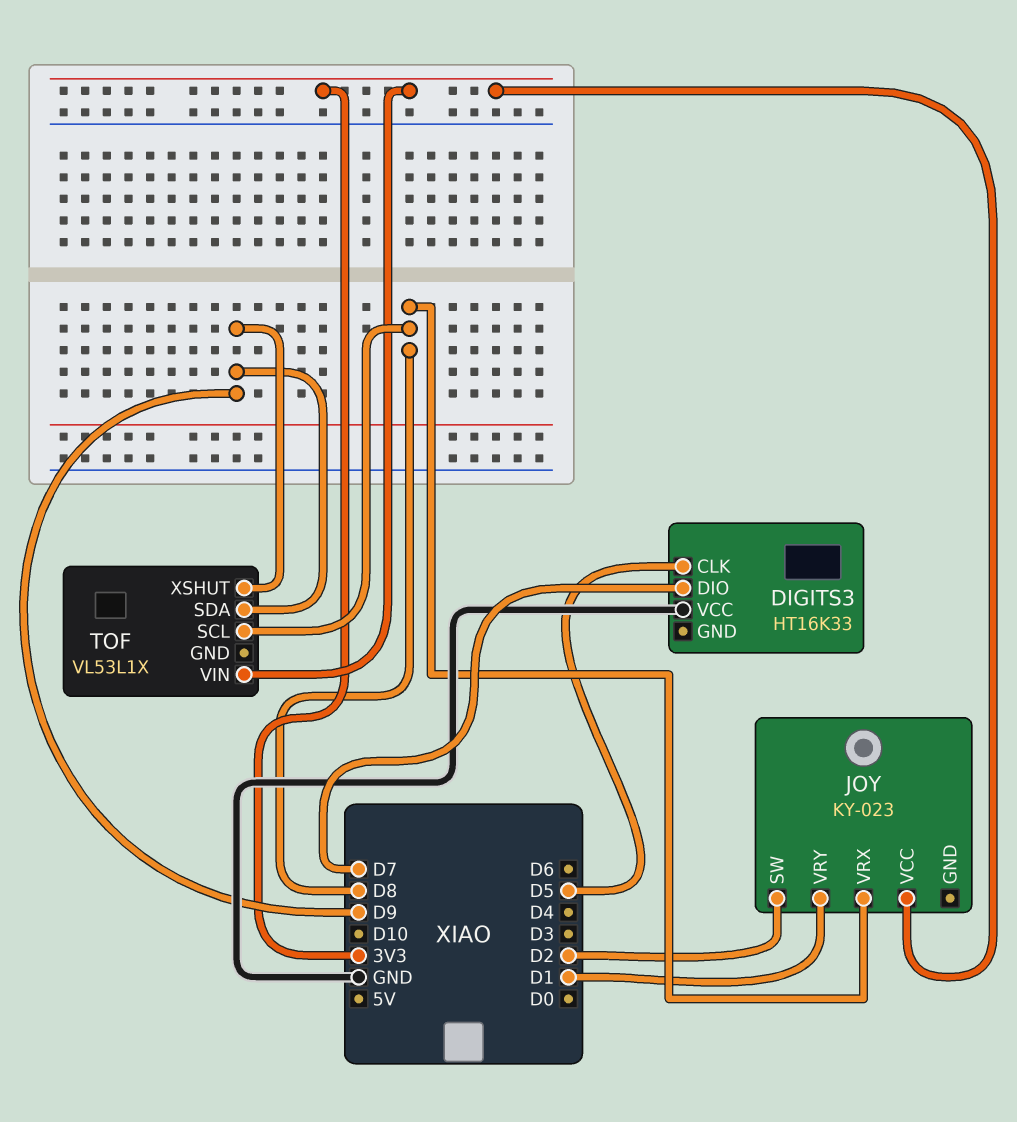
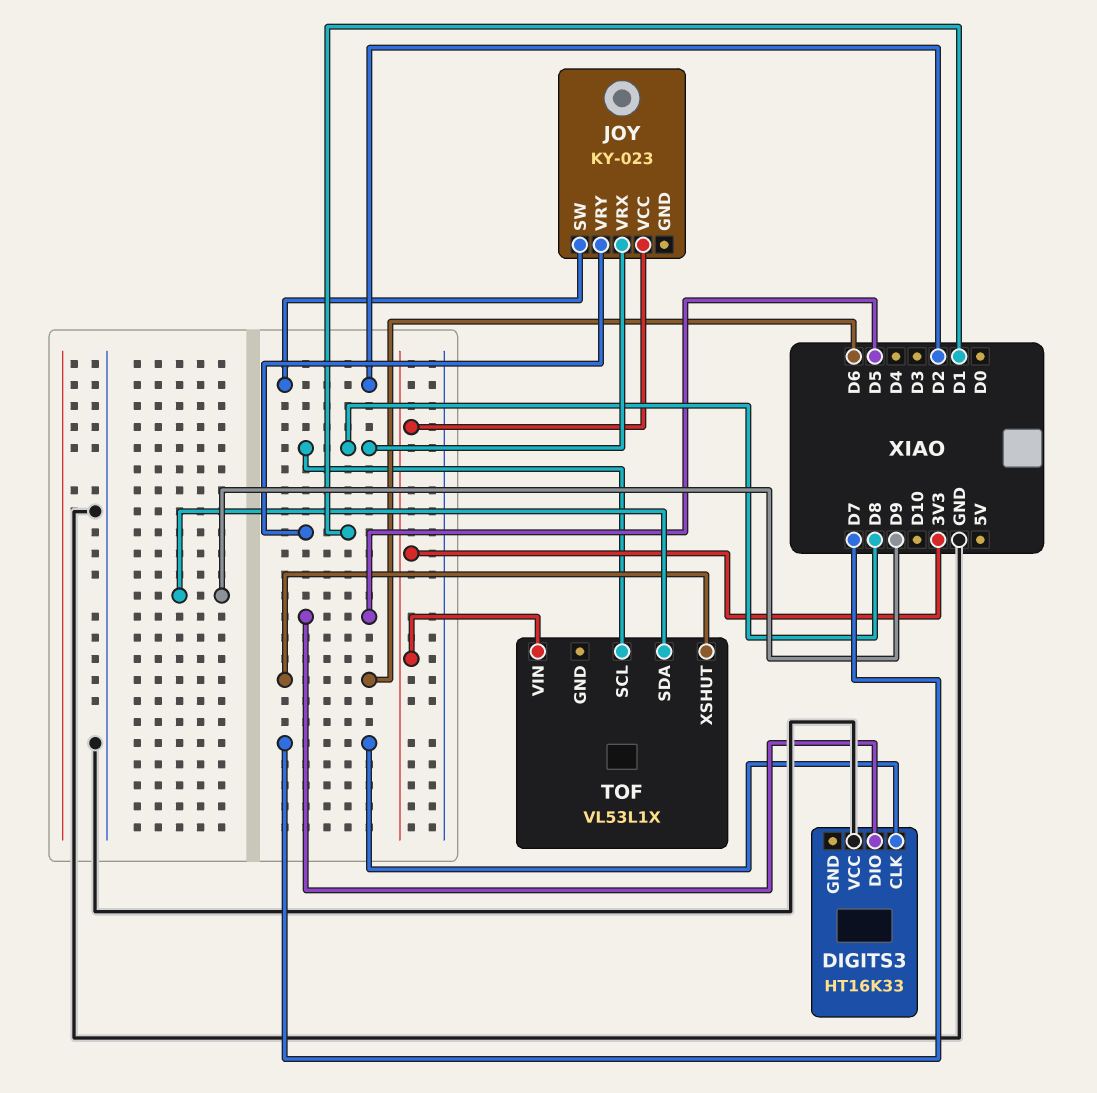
DIGITS3 pin CLK: D5 -> D7
DIGITS3 pin DIO: D7 -> D5
TOF pin XSHUT: D9 -> D6

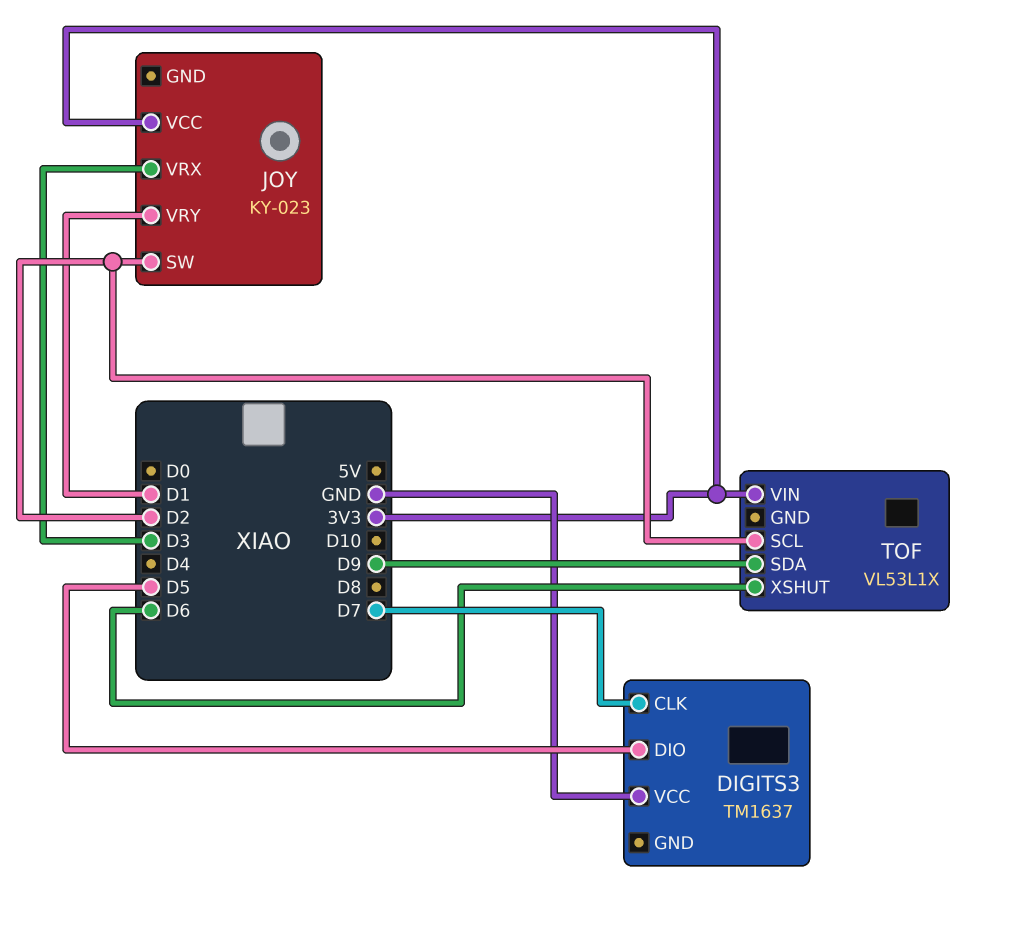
DIGITS3: HT16K33 -> TM1637
JOY pin VRX: D8 -> D3
TOF pin SCL: D8 -> D2

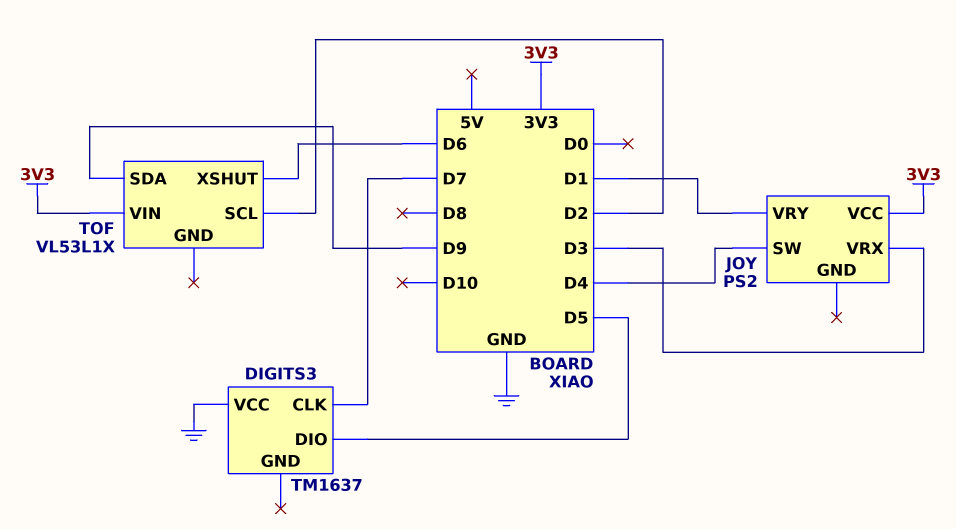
JOY: KY-023 -> PS2
JOY pin SW: D2 -> D4

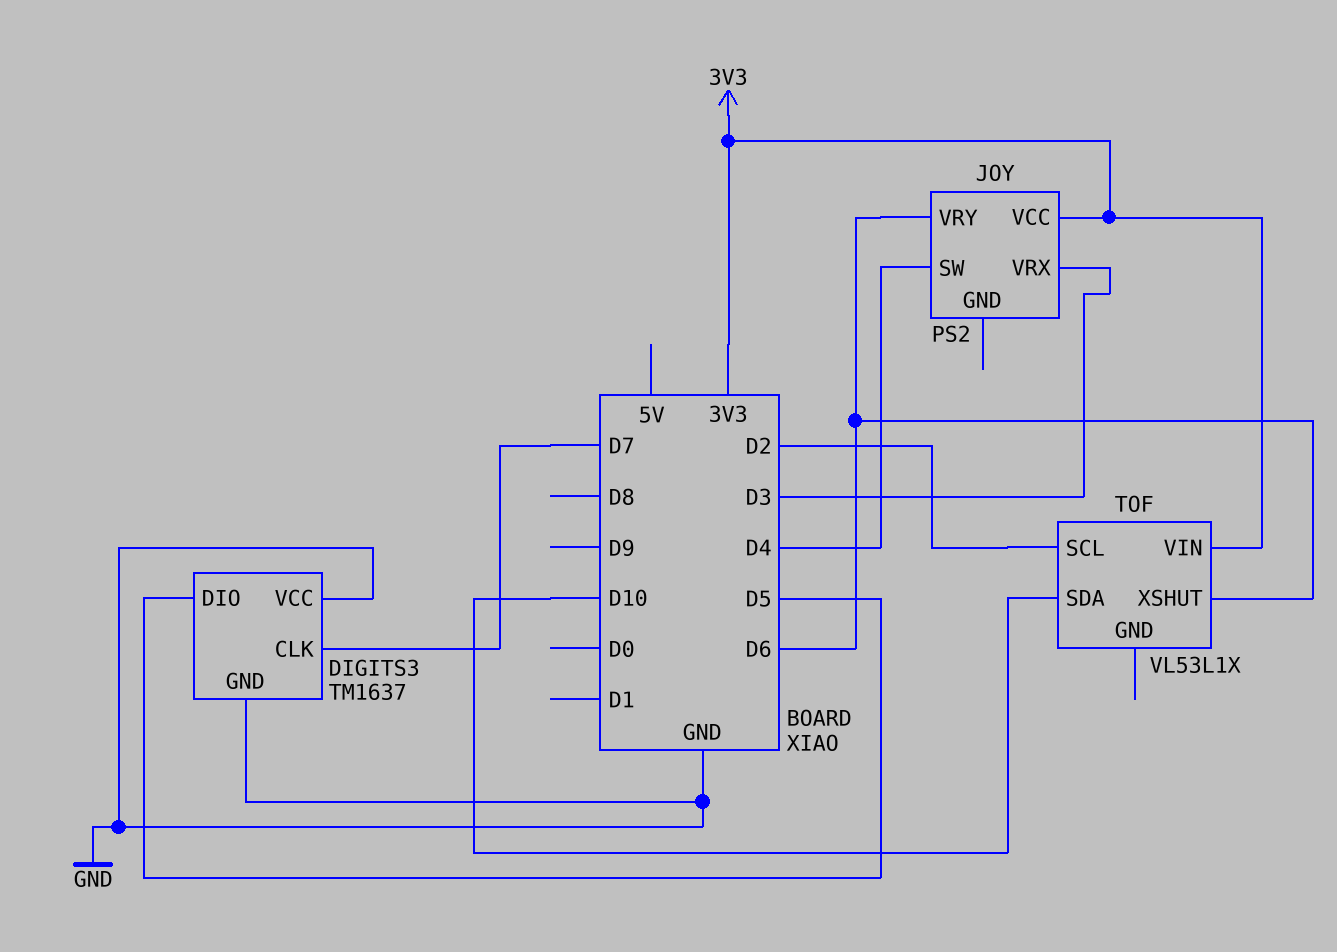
DIGITS3 pin GND: none -> GND
JOY pin VRY: D1 -> D6
TOF pin SDA: D9 -> D10

